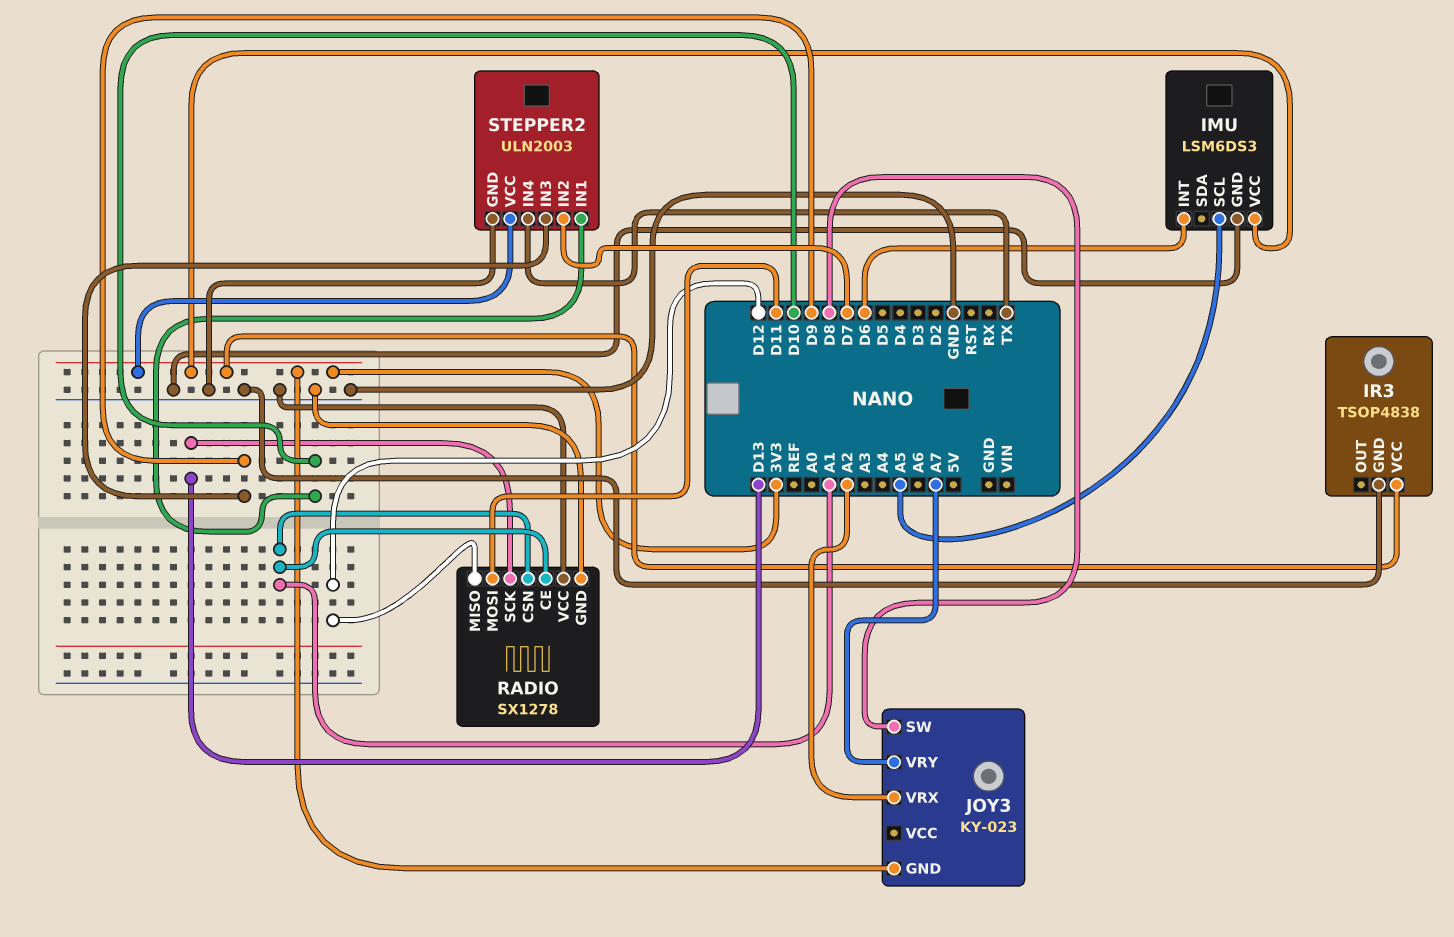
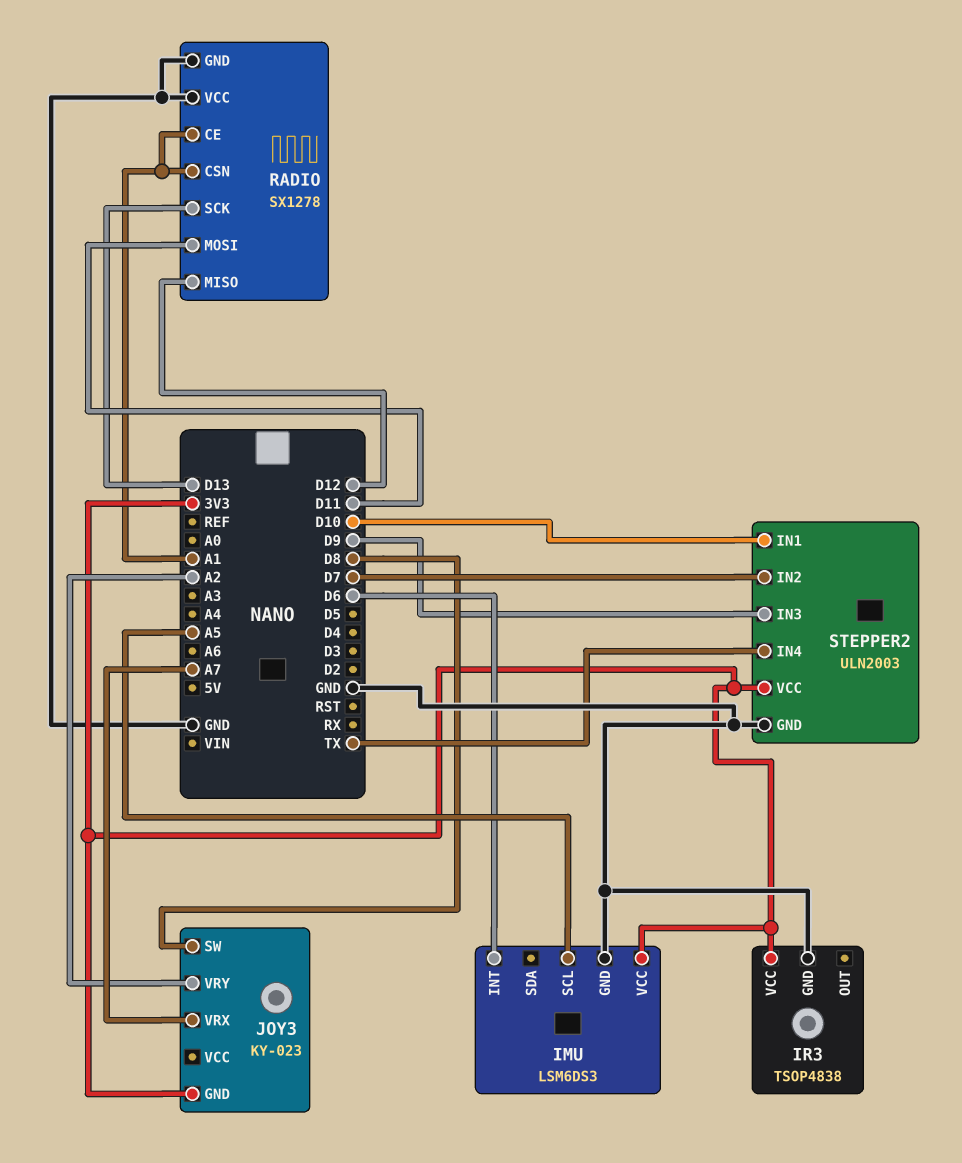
JOY3 pin VRX: A2 -> A7
JOY3 pin VRY: A7 -> A2

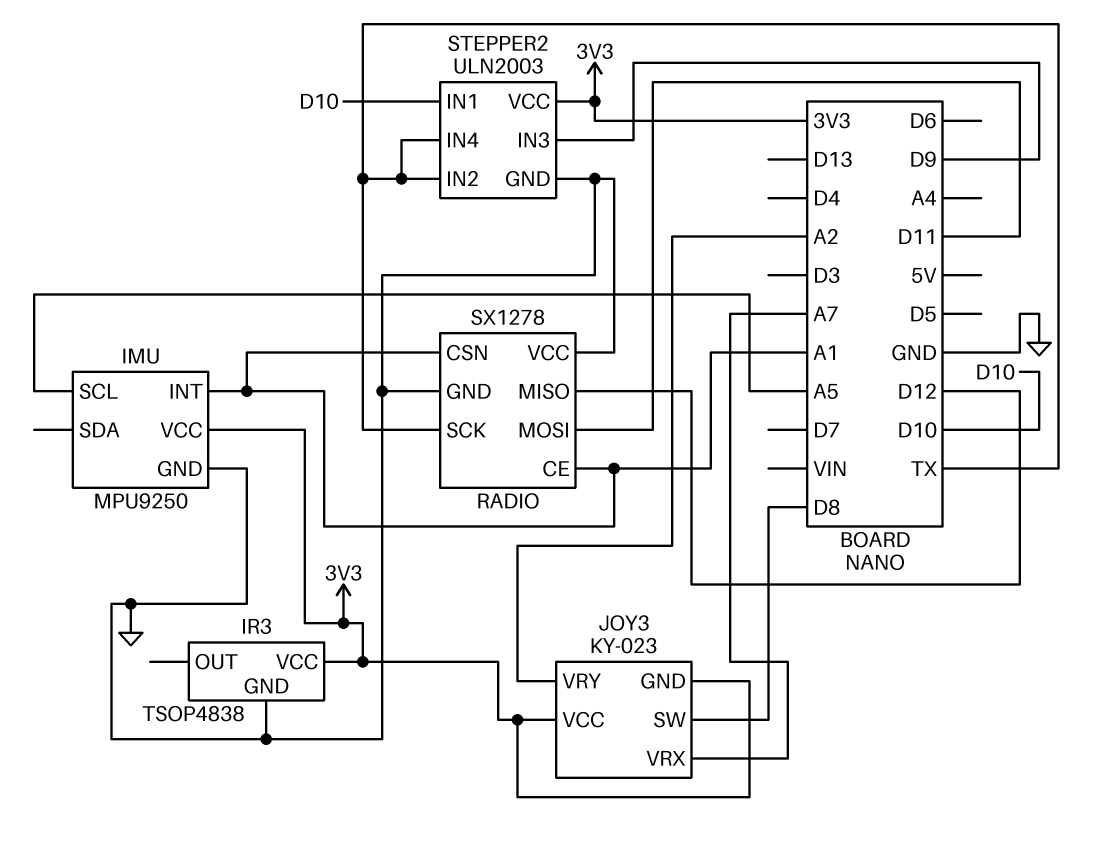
IMU: LSM6DS3 -> MPU9250
IMU pin INT: D6 -> A1
JOY3 pin VCC: none -> 3V3
RADIO pin SCK: D13 -> TX
STEPPER2 pin IN2: D7 -> TX

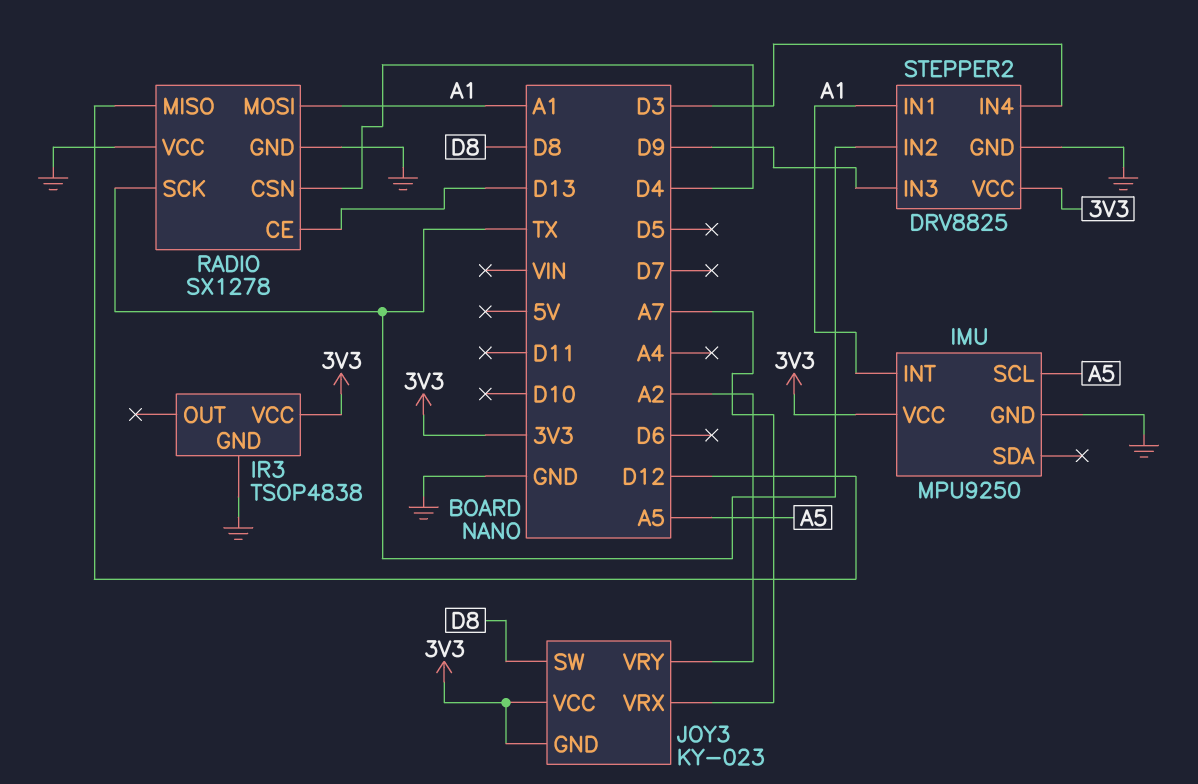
RADIO pin CE: A1 -> D13
RADIO pin CSN: A1 -> D4
RADIO pin MOSI: D11 -> A1
STEPPER2: ULN2003 -> DRV8825
STEPPER2 pin IN1: D10 -> A1
STEPPER2 pin IN4: TX -> D3

